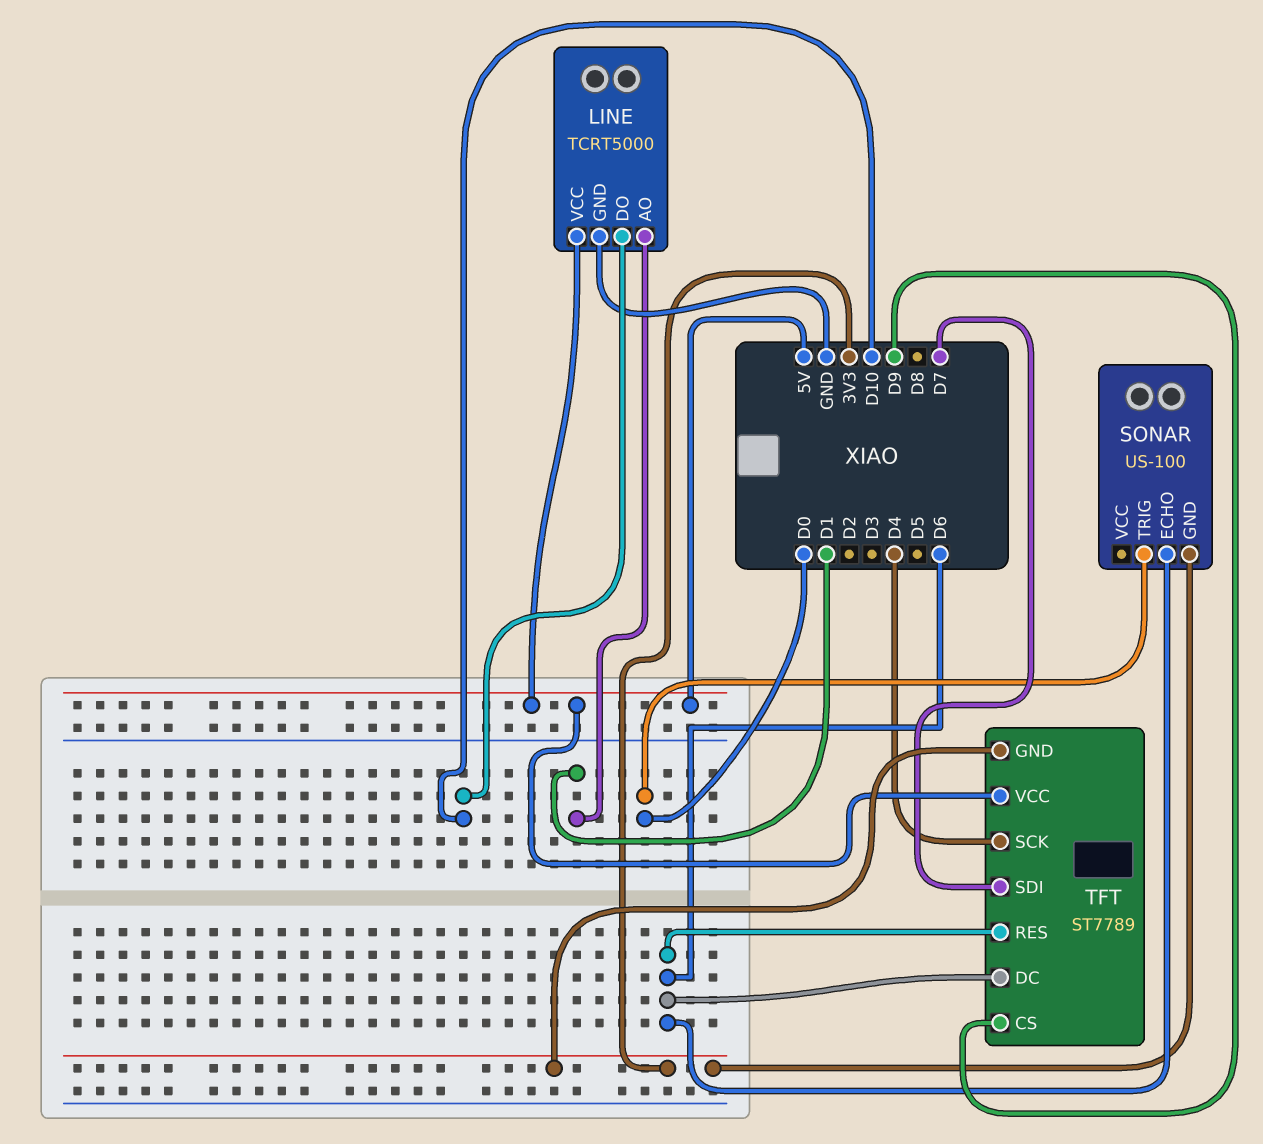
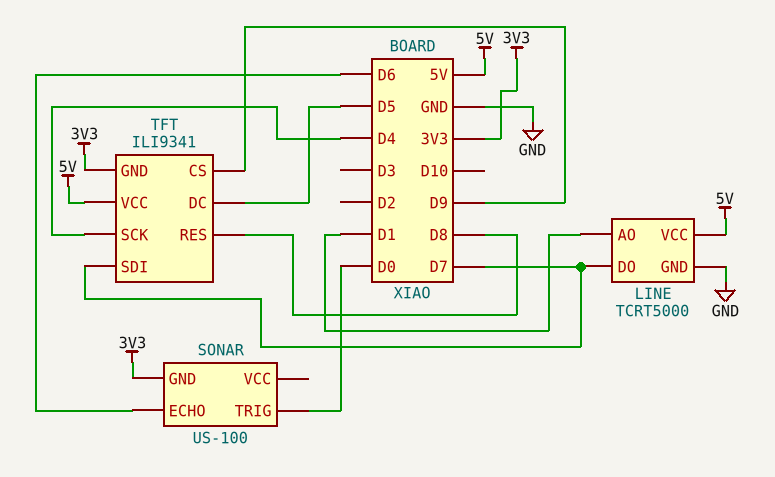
LINE pin DO: D10 -> D7
TFT: ST7789 -> ILI9341
TFT pin DC: D6 -> D5
TFT pin RES: D6 -> D8

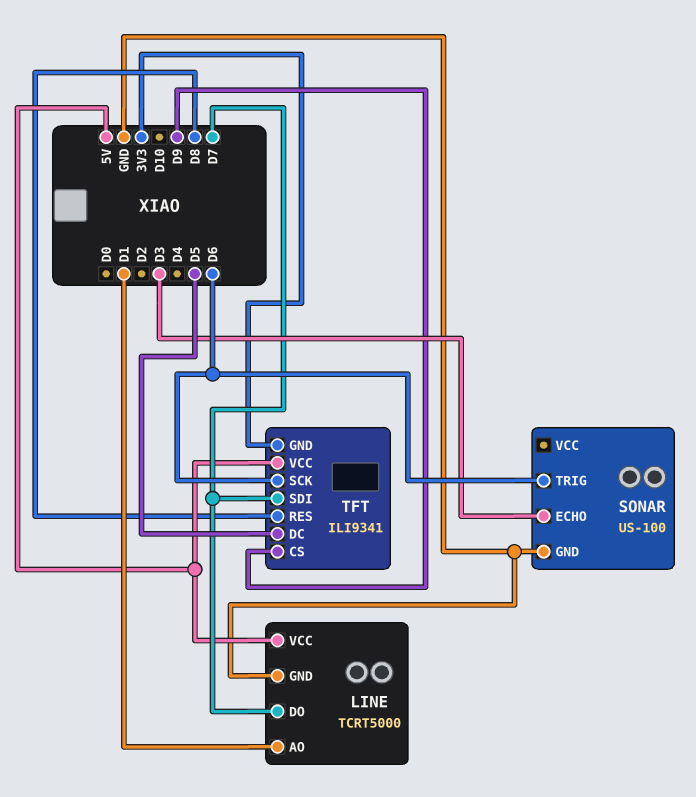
SONAR pin ECHO: D6 -> D3
SONAR pin GND: 3V3 -> GND
SONAR pin TRIG: D0 -> D6
TFT pin SCK: D4 -> D6

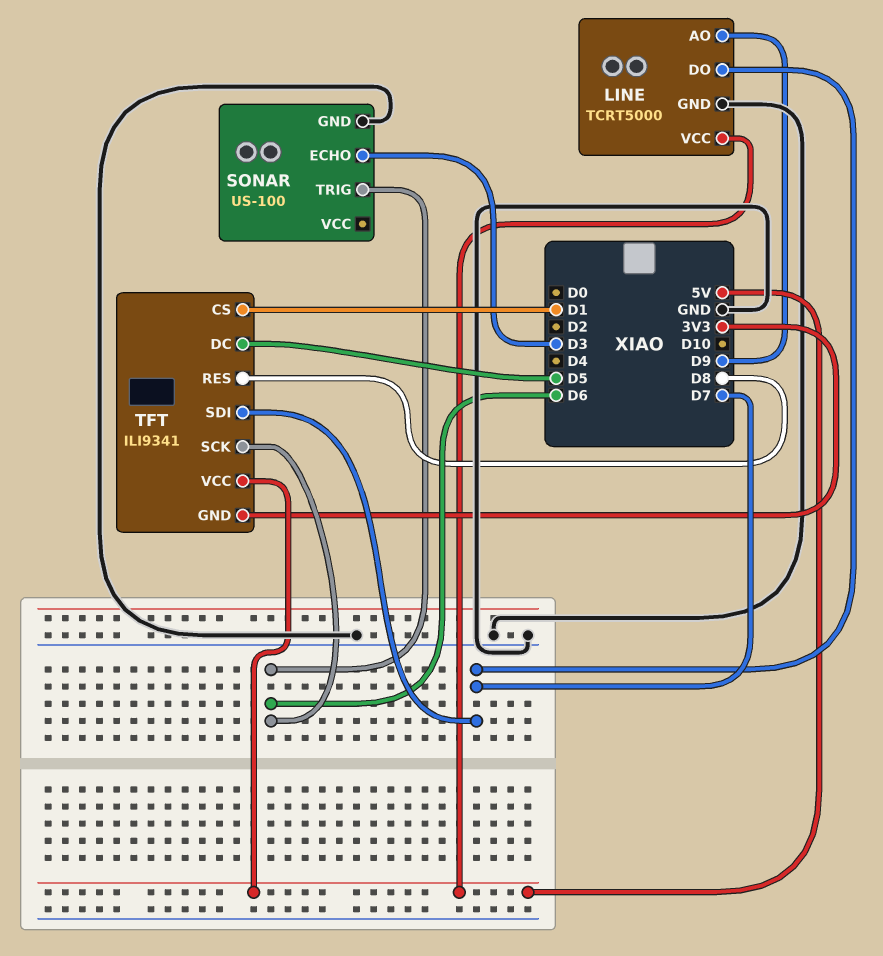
LINE pin AO: D1 -> D9
TFT pin CS: D9 -> D1

